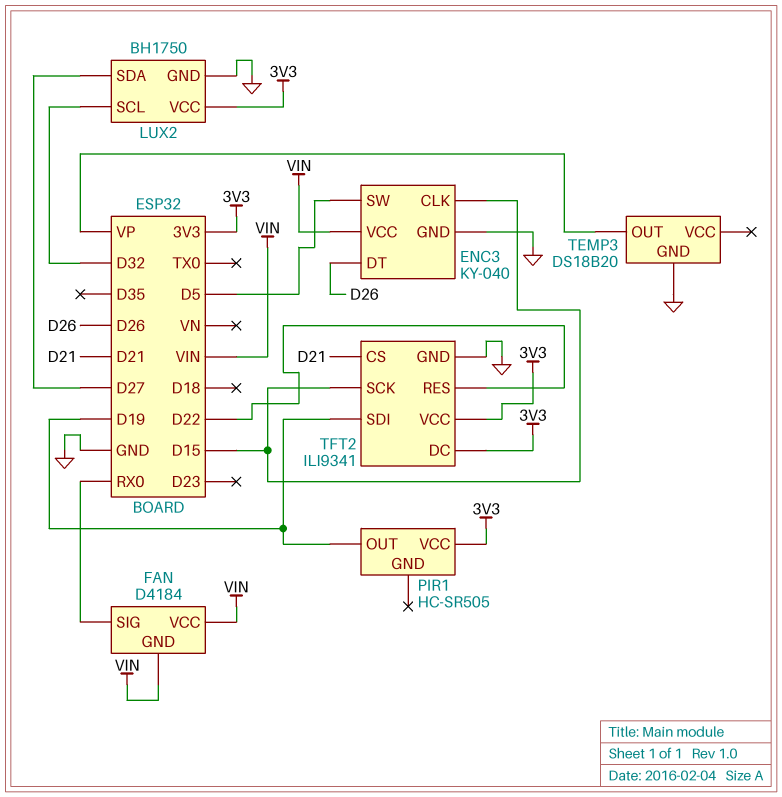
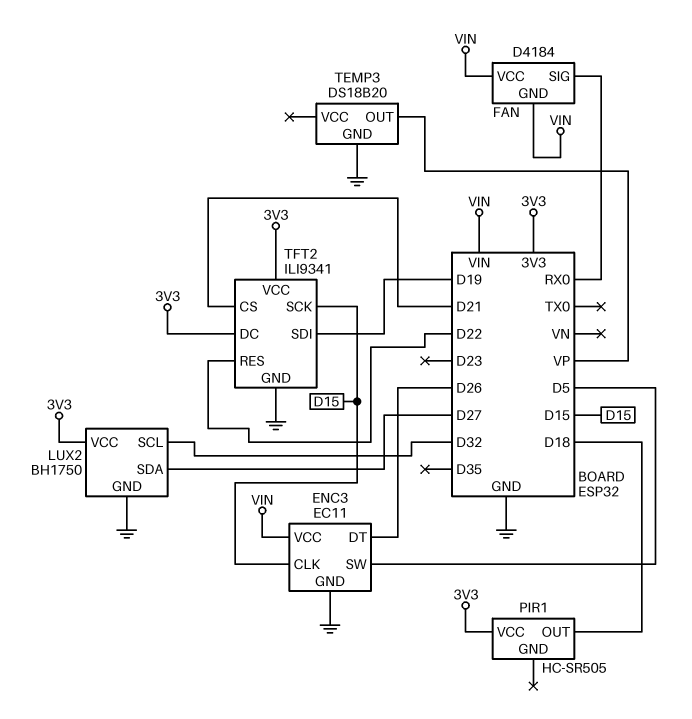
ENC3: KY-040 -> EC11
PIR1 pin OUT: D19 -> D18

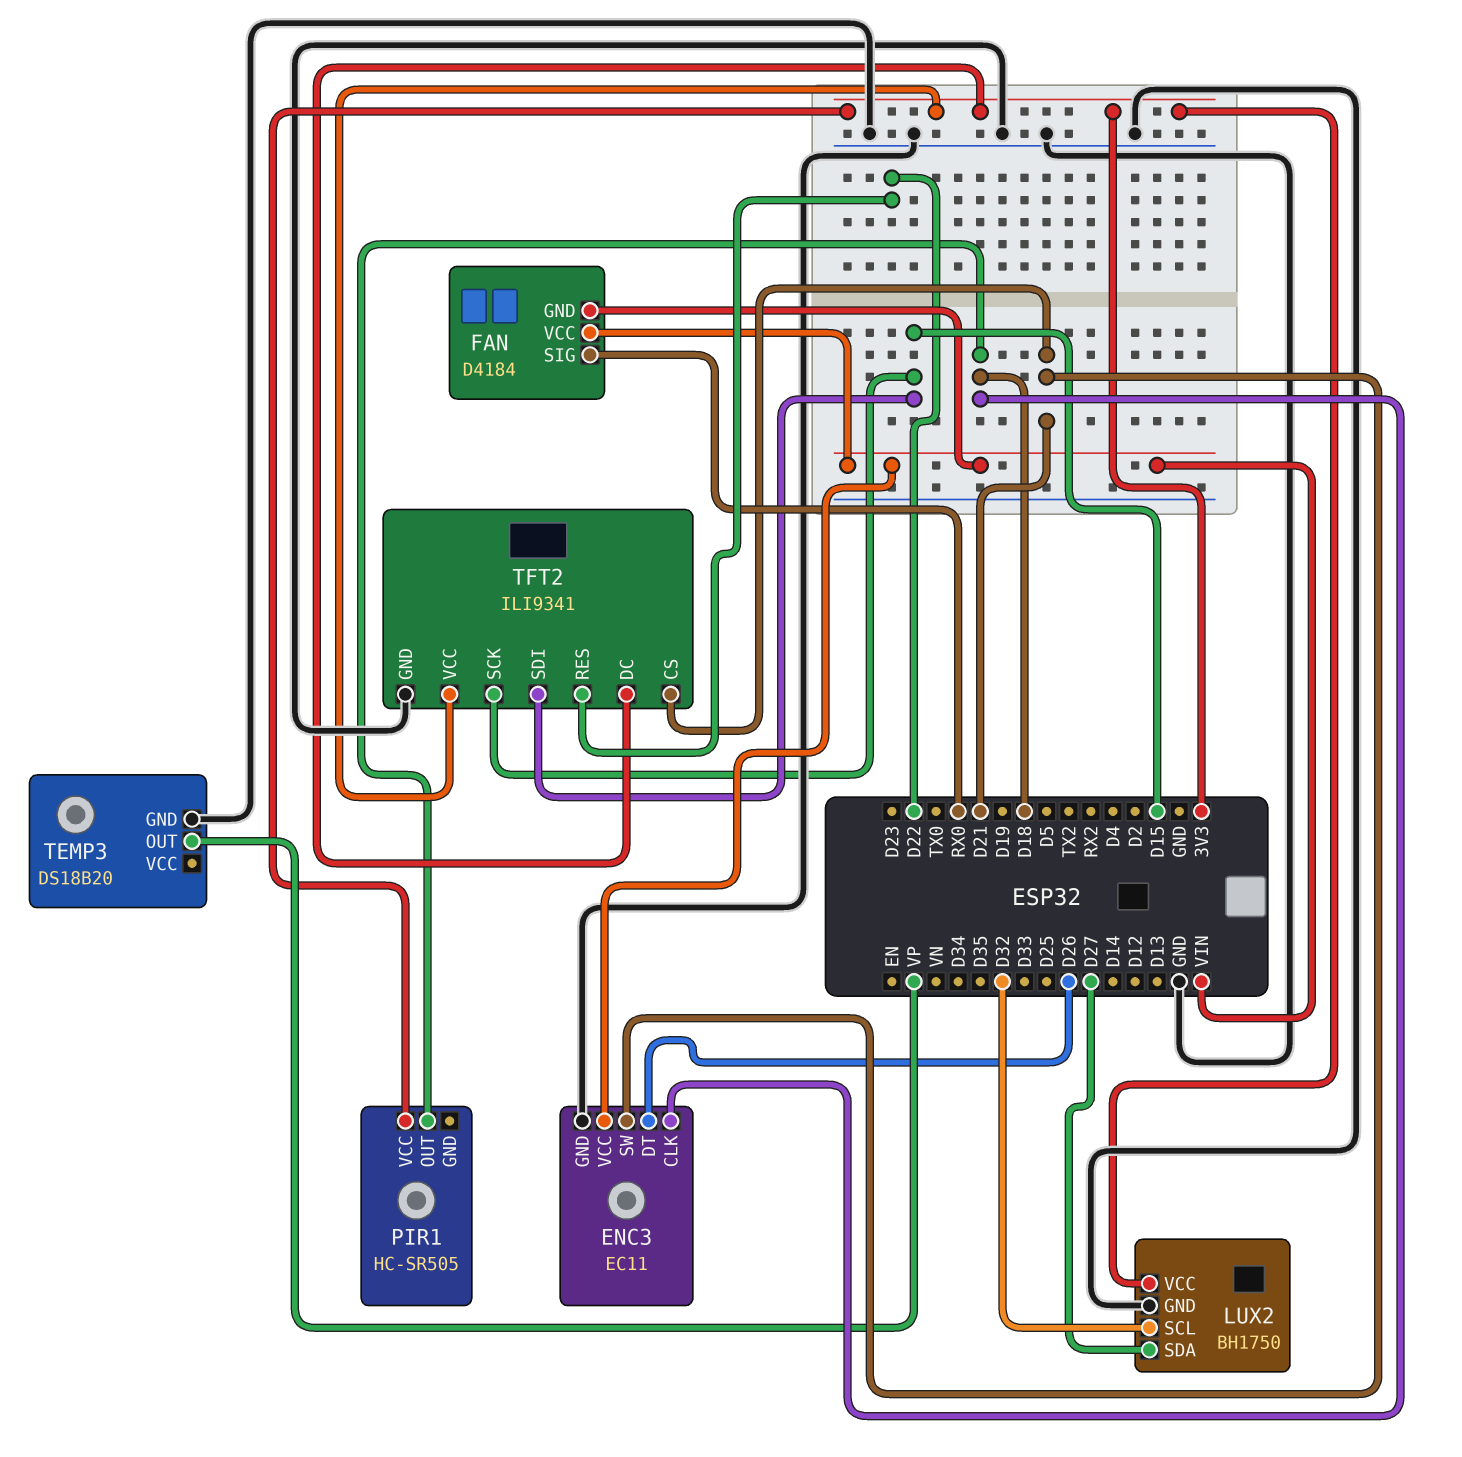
ENC3 pin CLK: D15 -> D18
ENC3 pin SW: D5 -> D21
TFT2 pin SDI: D19 -> D15

